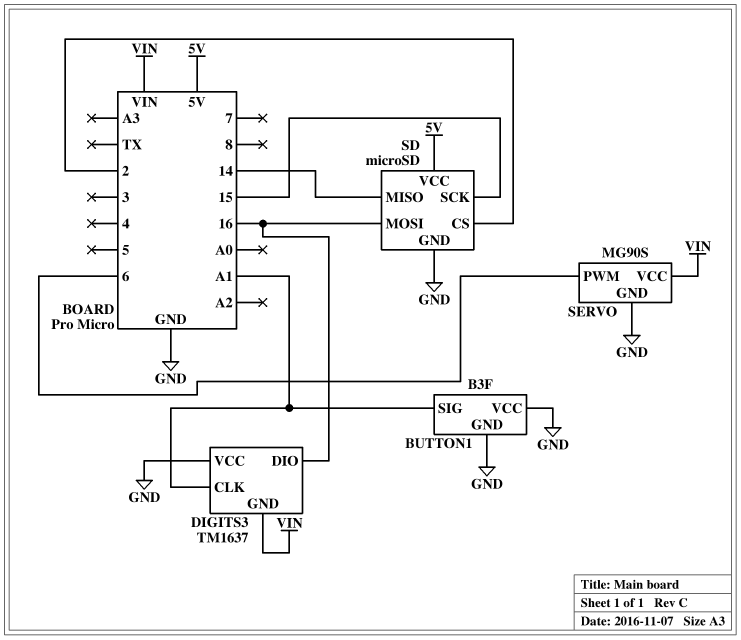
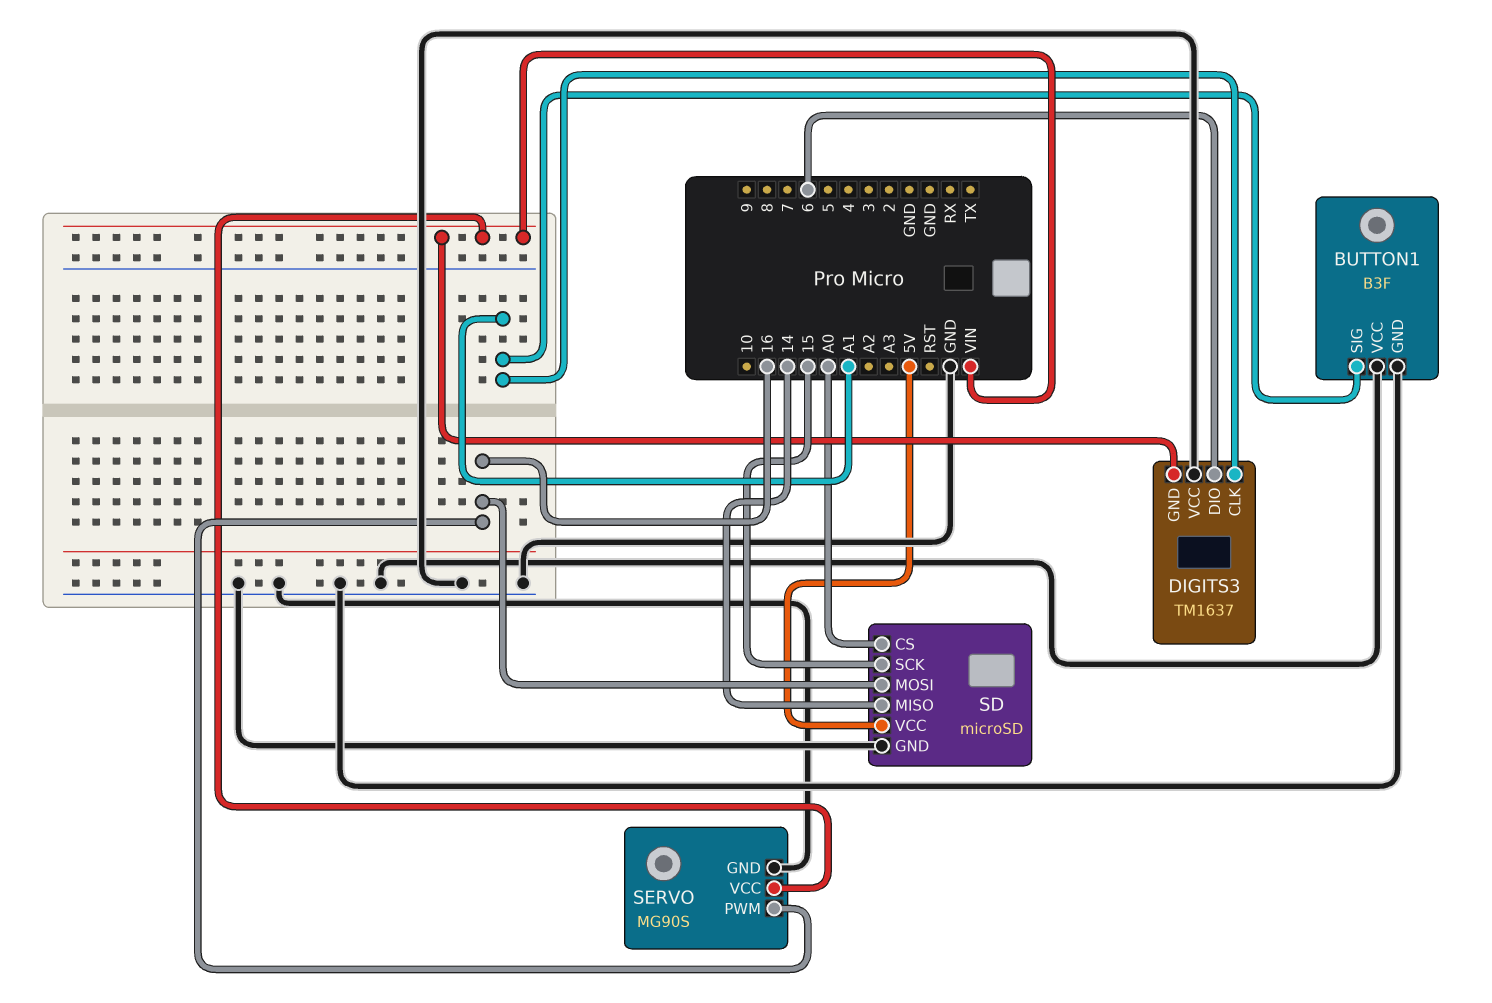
DIGITS3 pin DIO: 16 -> 6
SD pin CS: 2 -> A0
SERVO pin PWM: 6 -> 16

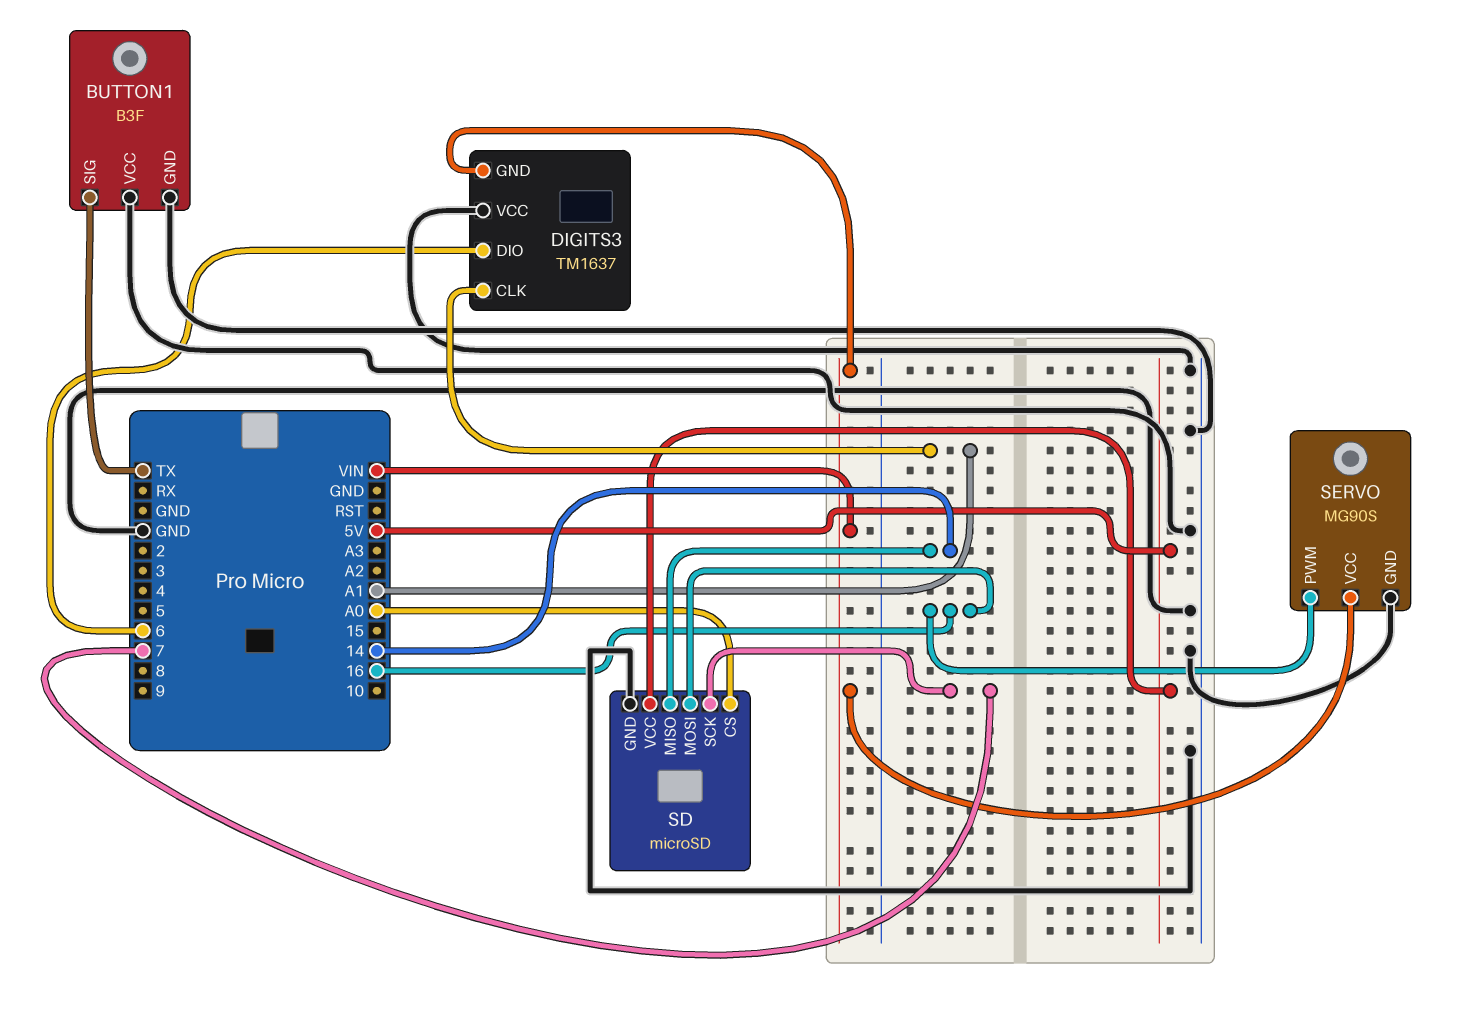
BUTTON1 pin SIG: A1 -> TX
SD pin SCK: 15 -> 7

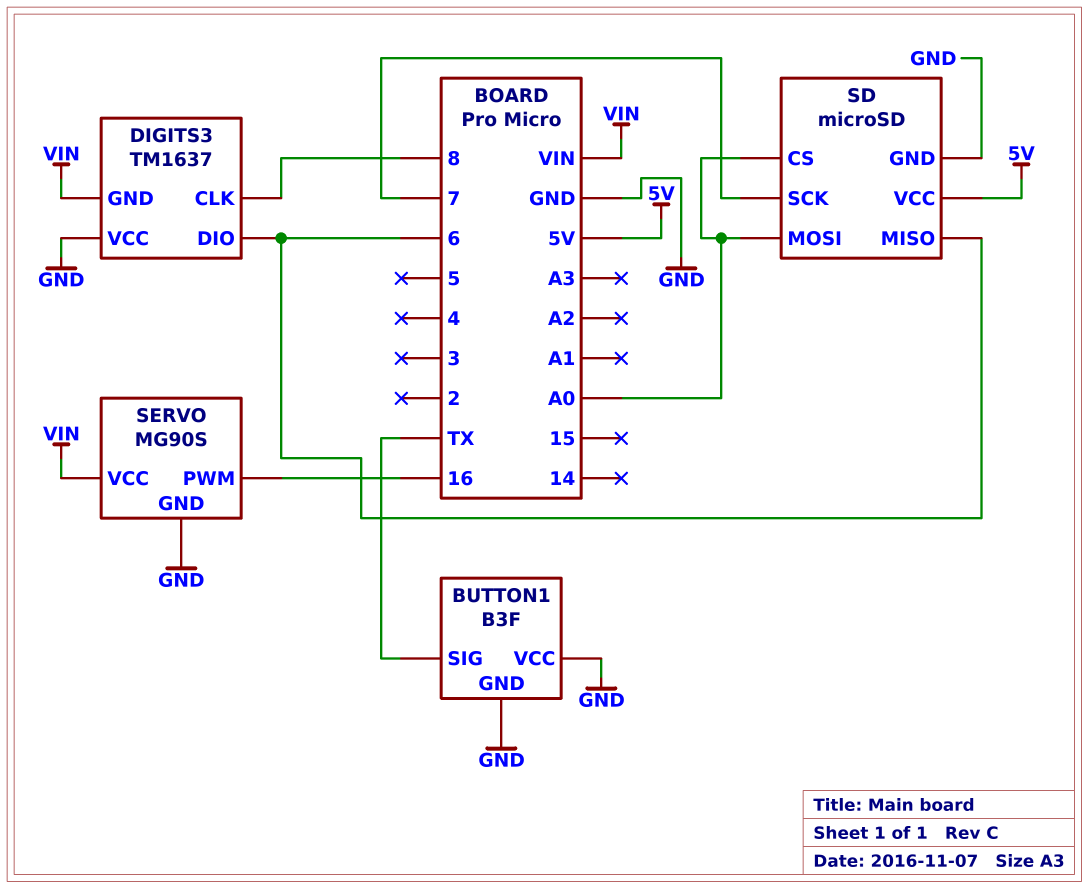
DIGITS3 pin CLK: A1 -> 8
SD pin MISO: 14 -> 6
SD pin MOSI: 16 -> A0

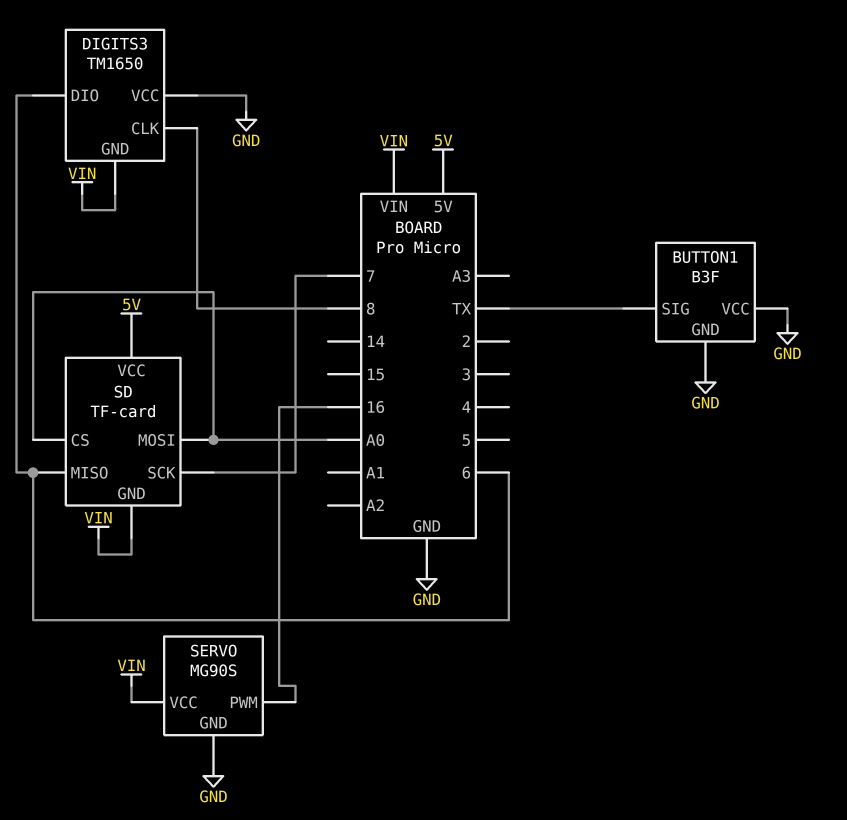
DIGITS3: TM1637 -> TM1650
SD: microSD -> TF-card
SD pin GND: GND -> VIN

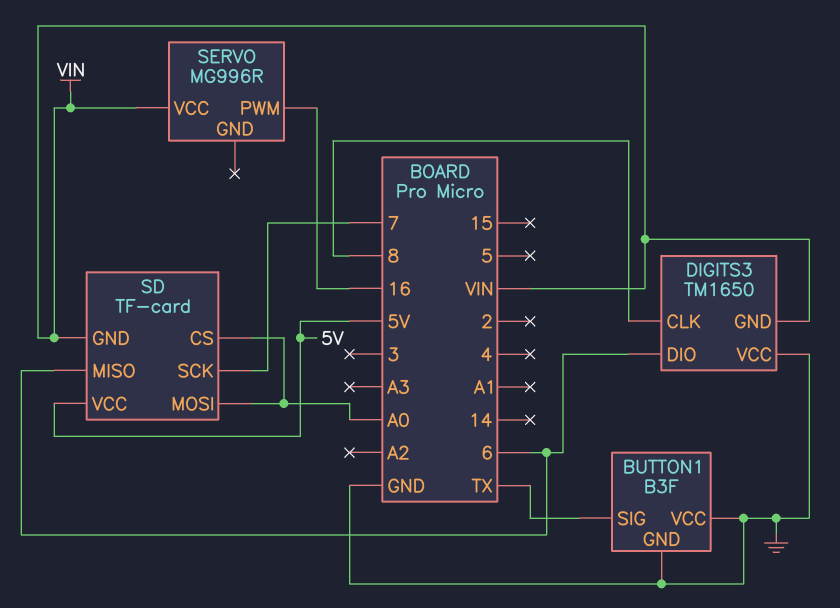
SERVO: MG90S -> MG996R
SERVO pin GND: GND -> none

